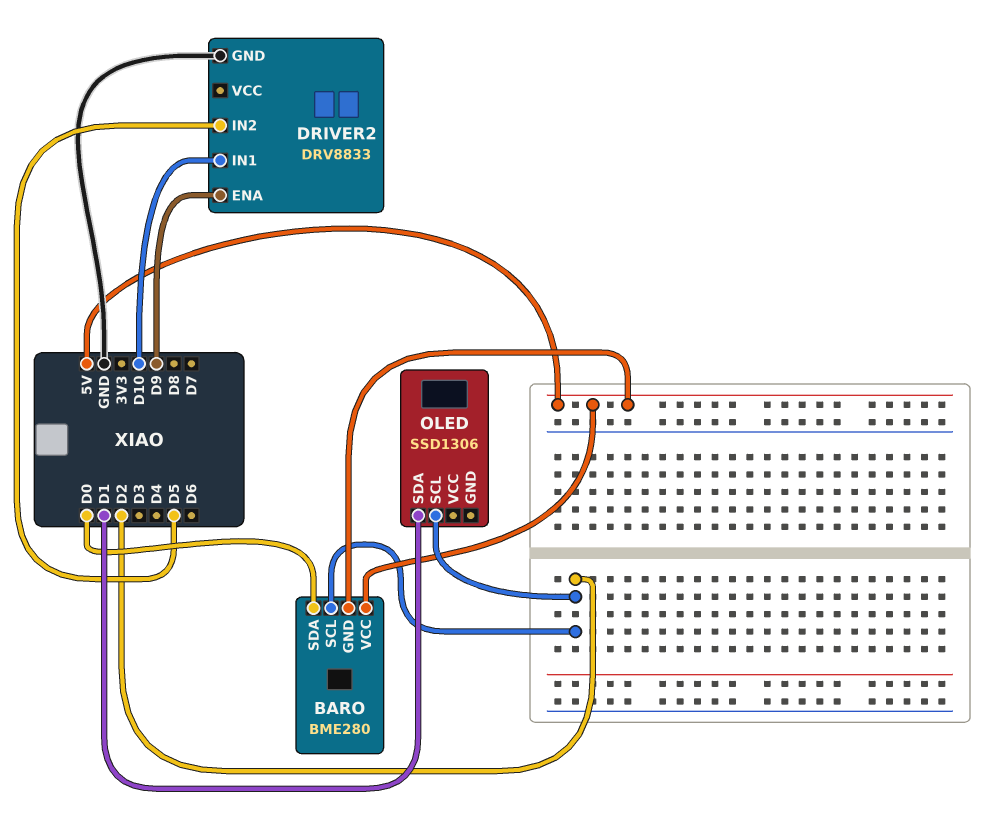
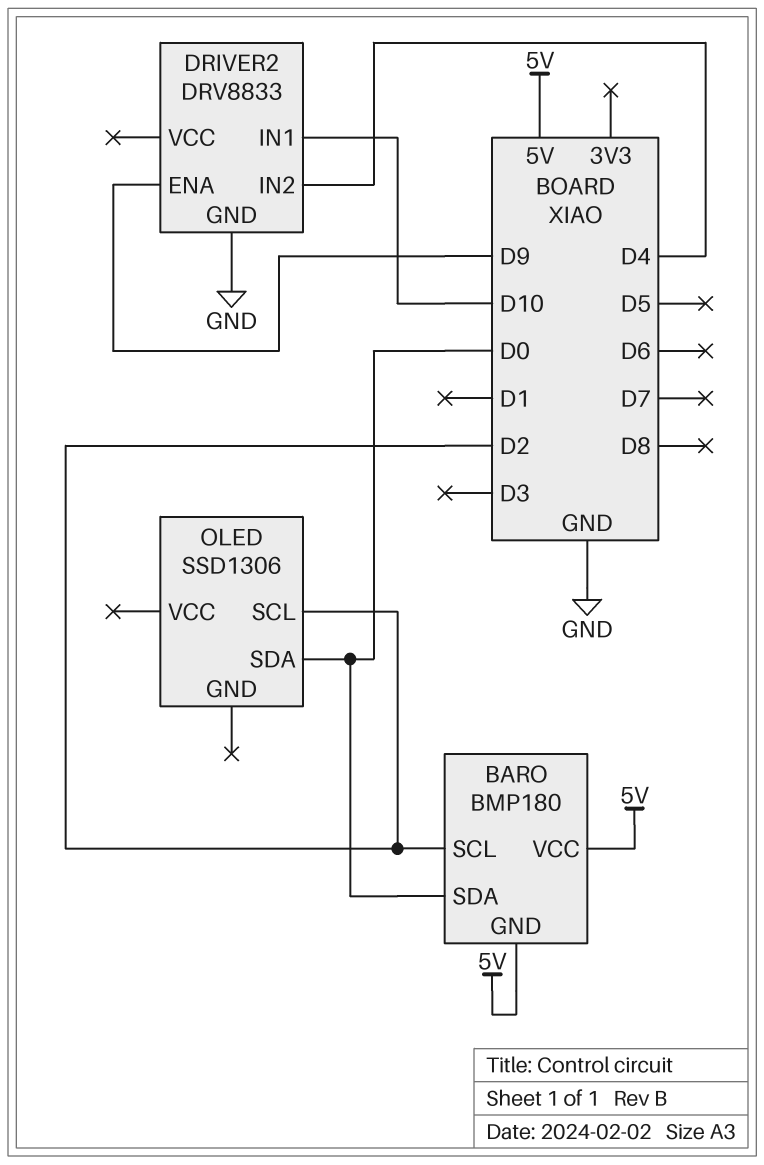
BARO: BME280 -> BMP180
DRIVER2 pin IN2: D5 -> D4
OLED pin SDA: D1 -> D0

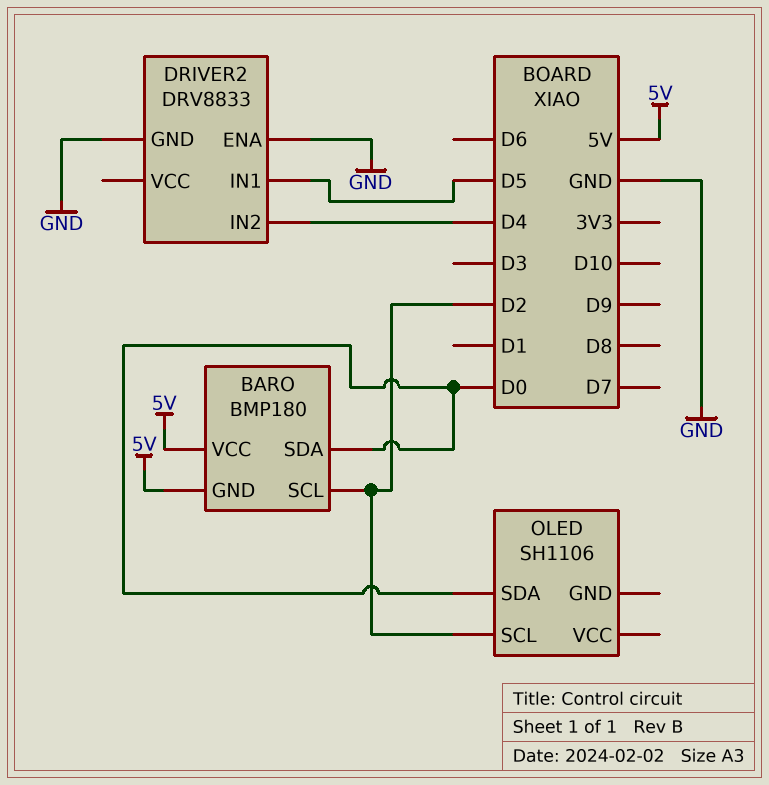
DRIVER2 pin ENA: D9 -> GND
DRIVER2 pin IN1: D10 -> D5
OLED: SSD1306 -> SH1106

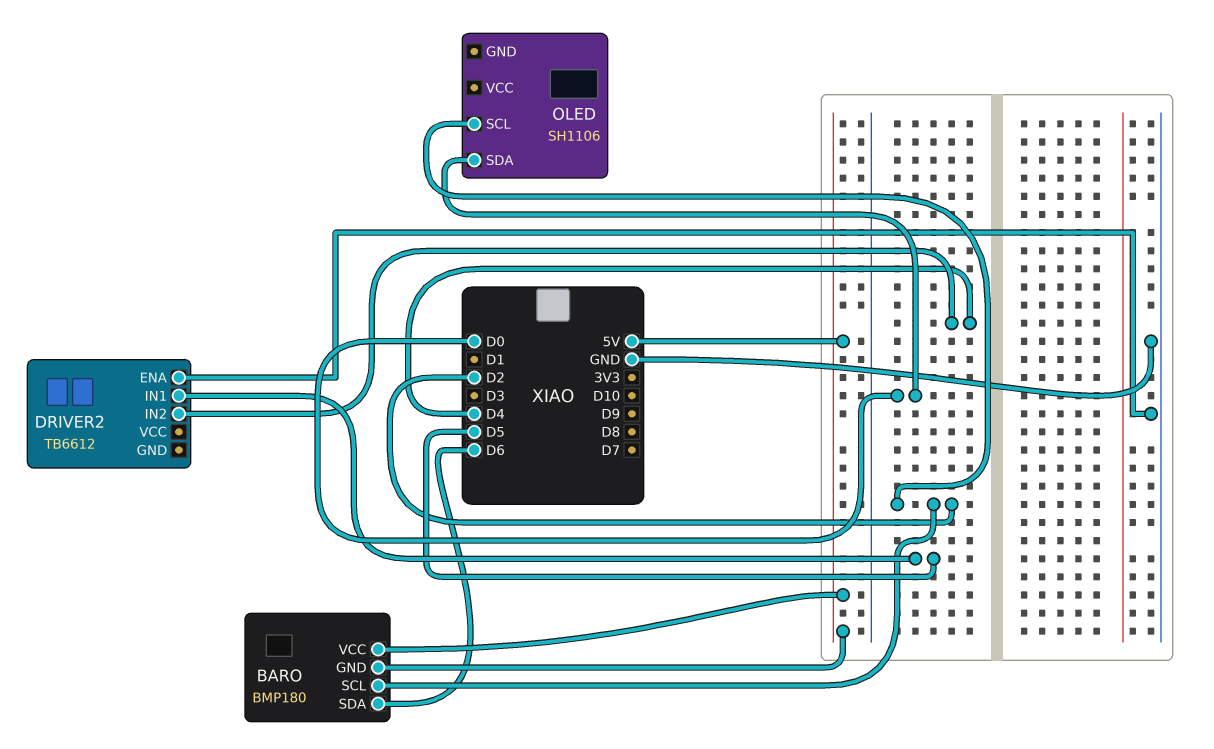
BARO pin SDA: D0 -> D6
DRIVER2: DRV8833 -> TB6612
DRIVER2 pin GND: GND -> none

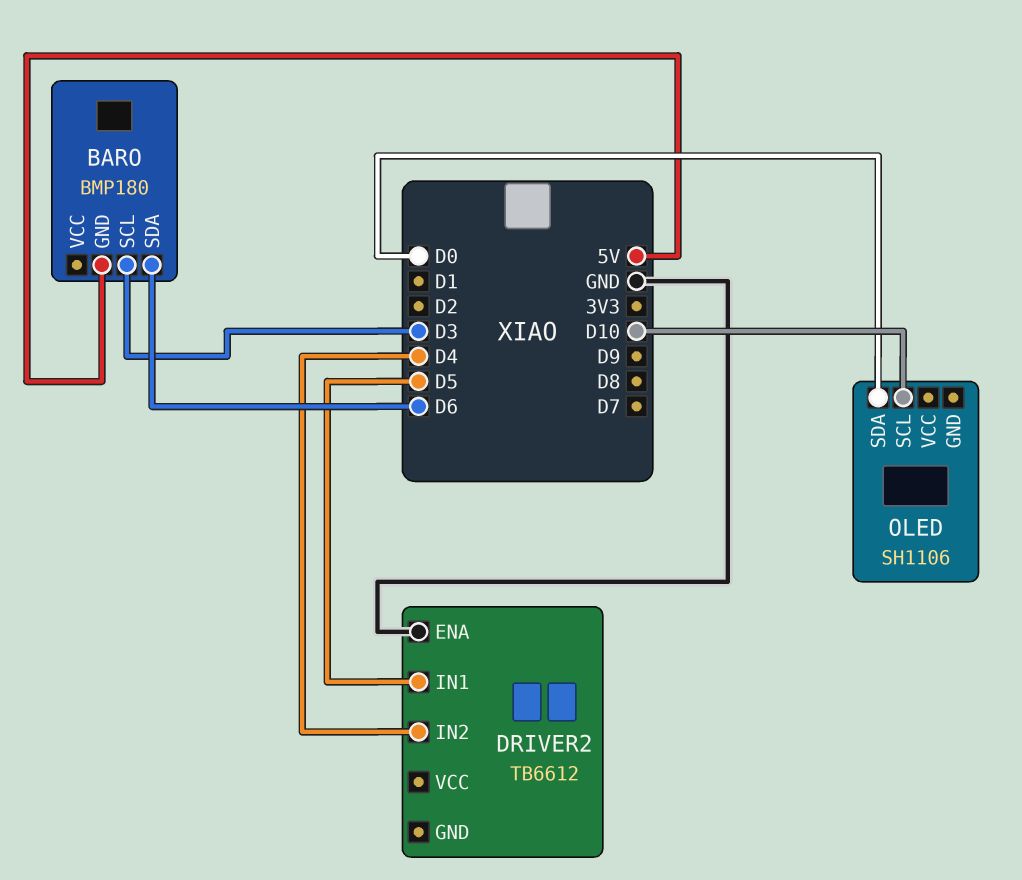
BARO pin SCL: D2 -> D3
BARO pin VCC: 5V -> none
OLED pin SCL: D2 -> D10

